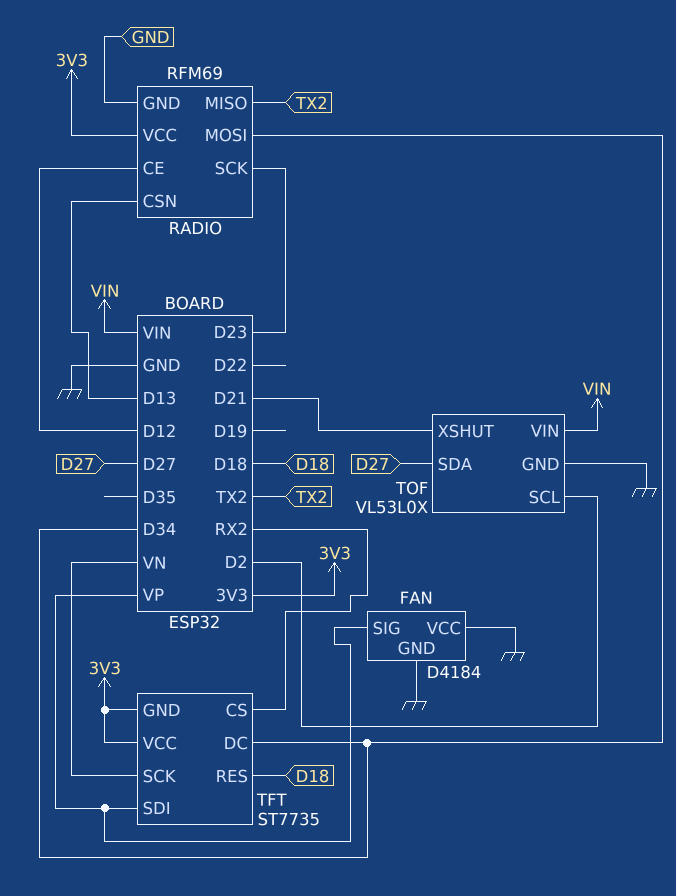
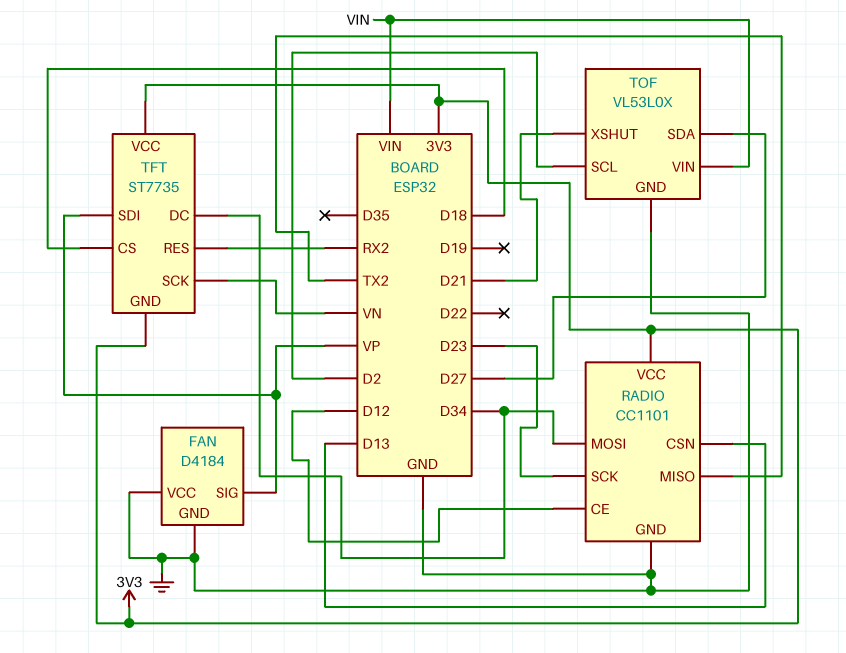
RADIO: RFM69 -> CC1101
TFT pin CS: RX2 -> D18
TFT pin RES: D18 -> RX2

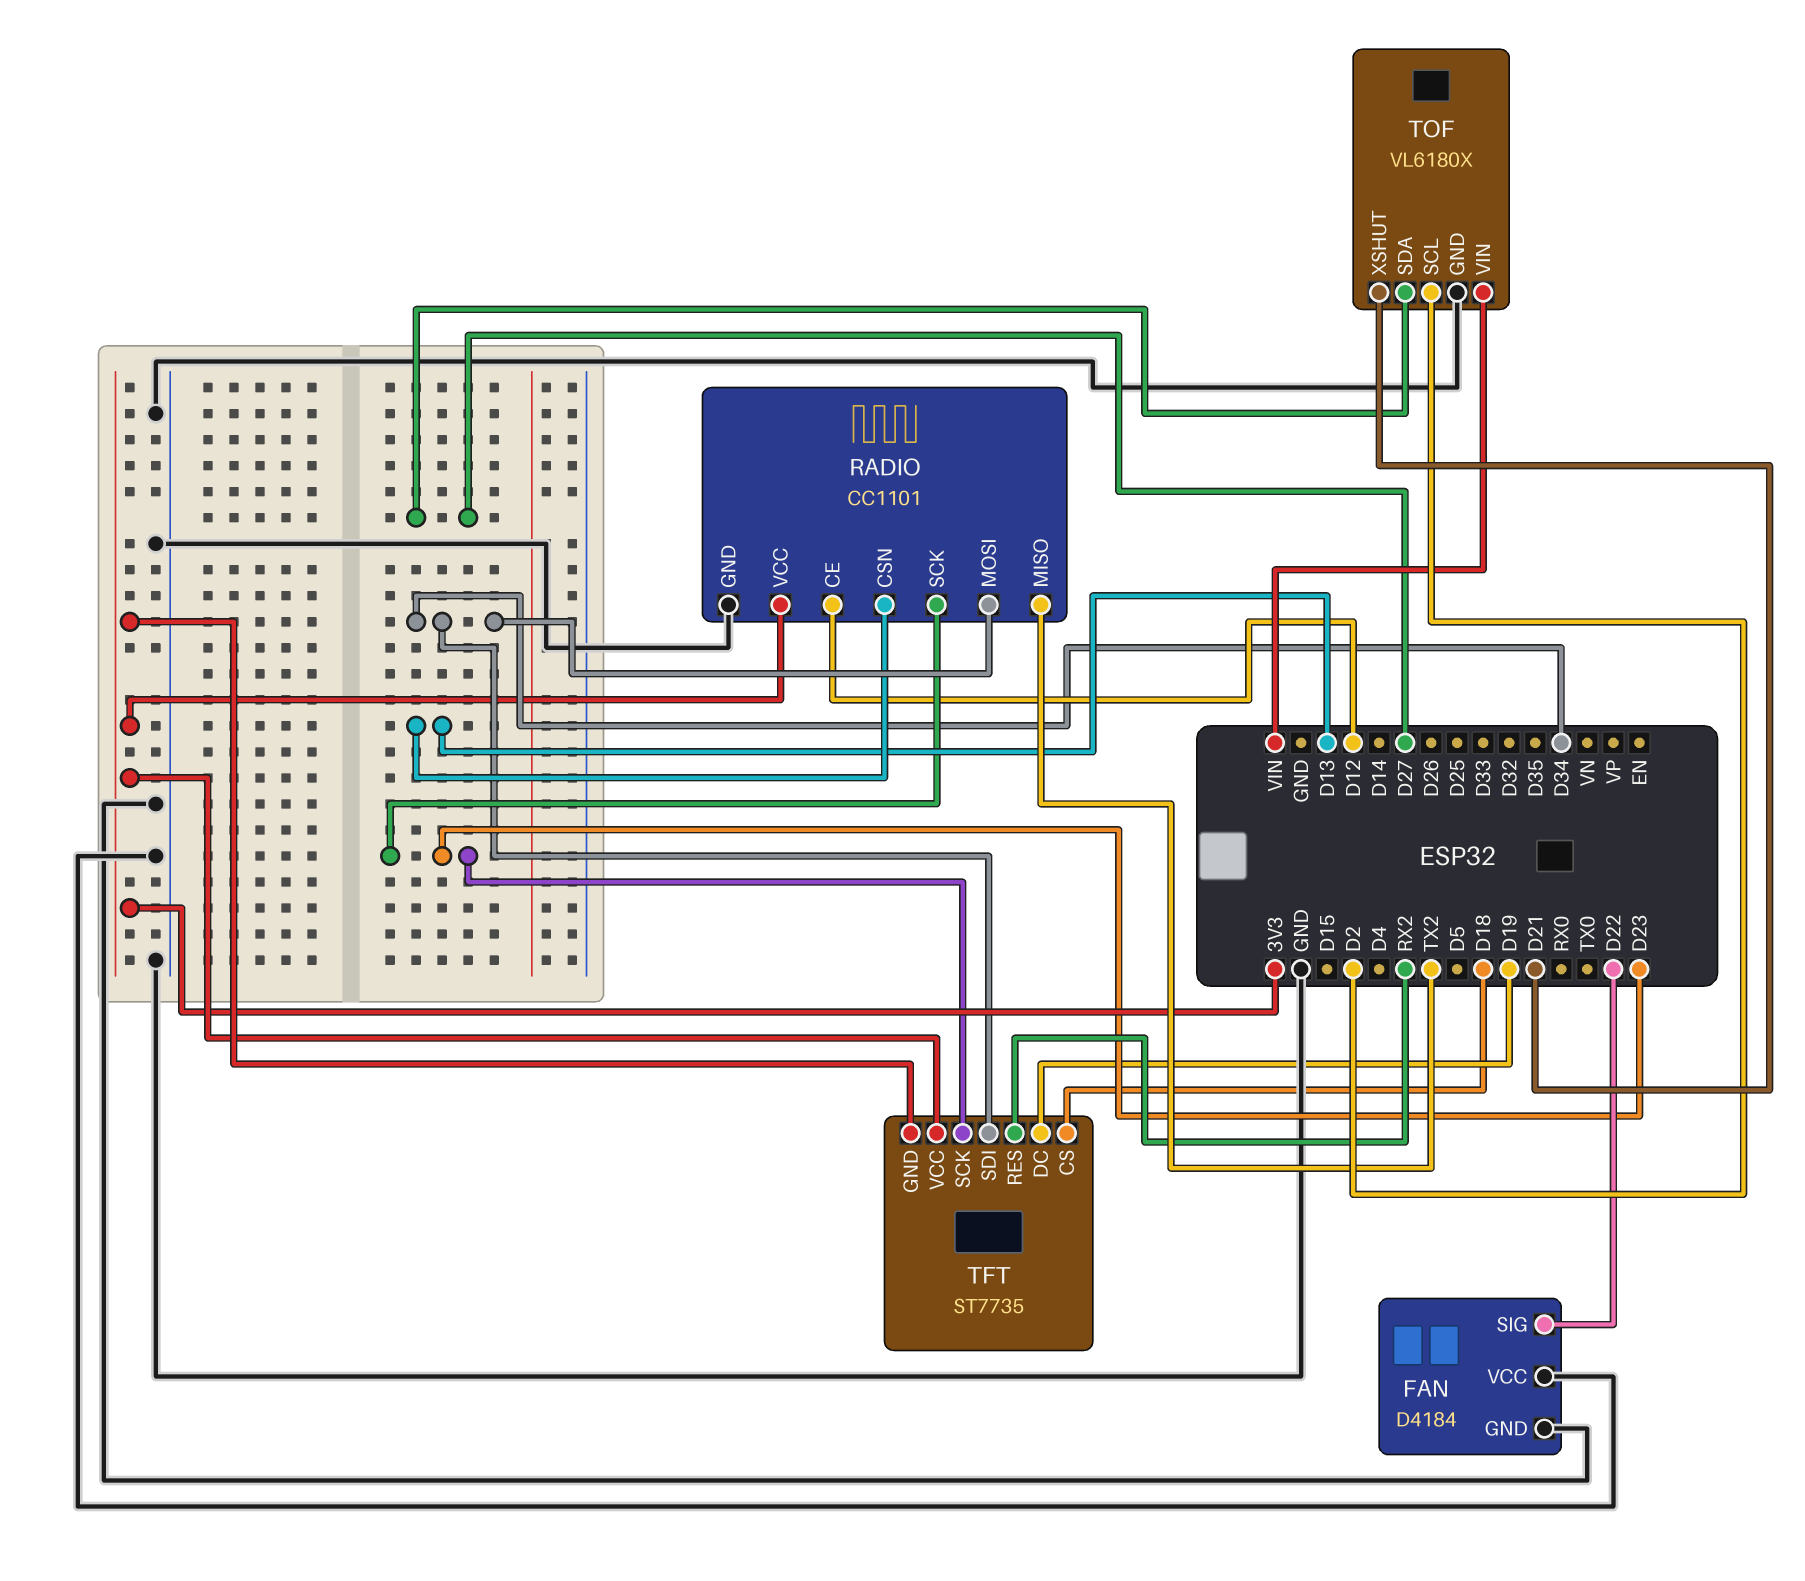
FAN pin SIG: VP -> D22
TFT pin DC: D34 -> D19
TFT pin SCK: VN -> D23
TFT pin SDI: VP -> D34
TOF: VL53L0X -> VL6180X

